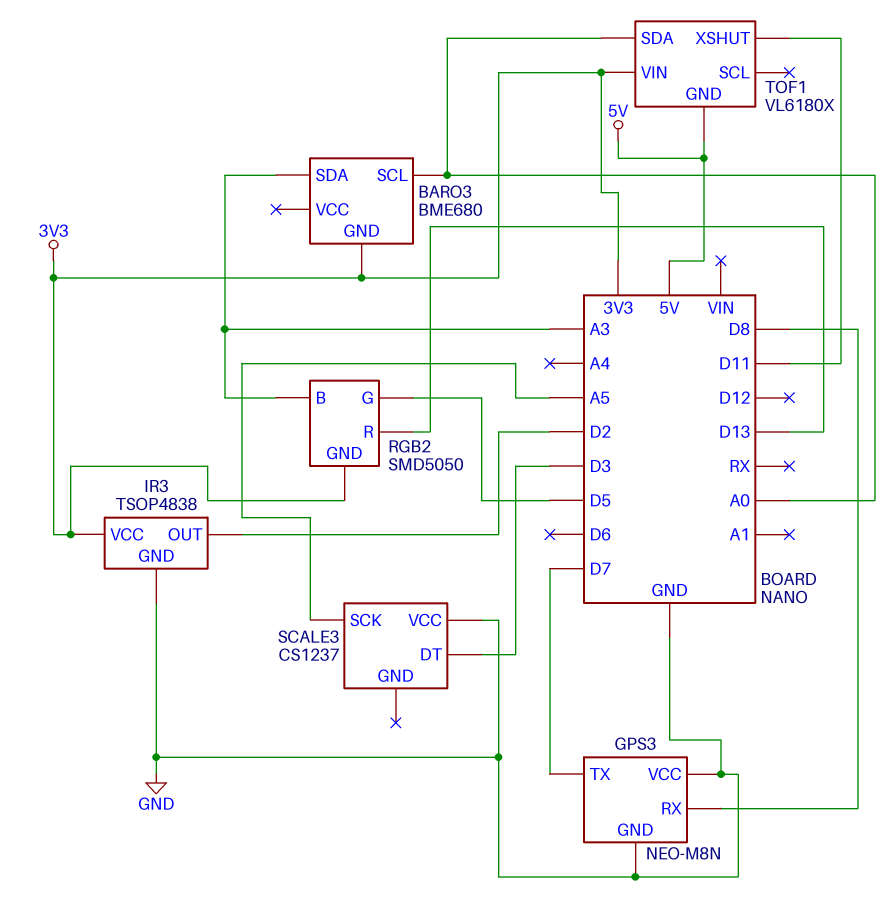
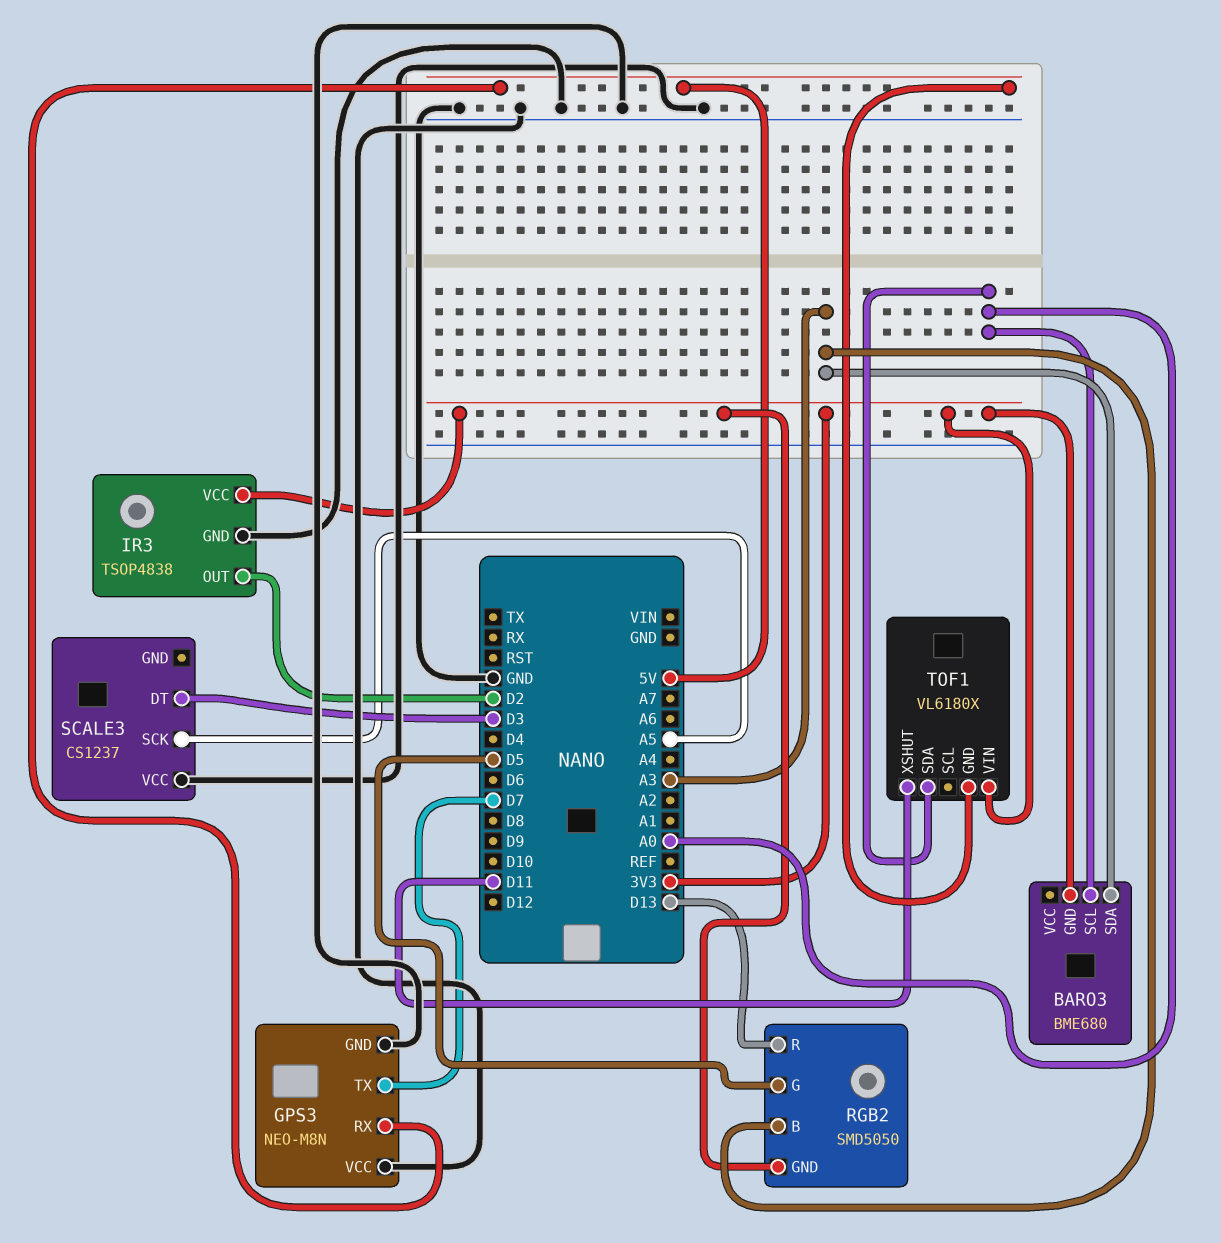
GPS3 pin RX: D8 -> 5V

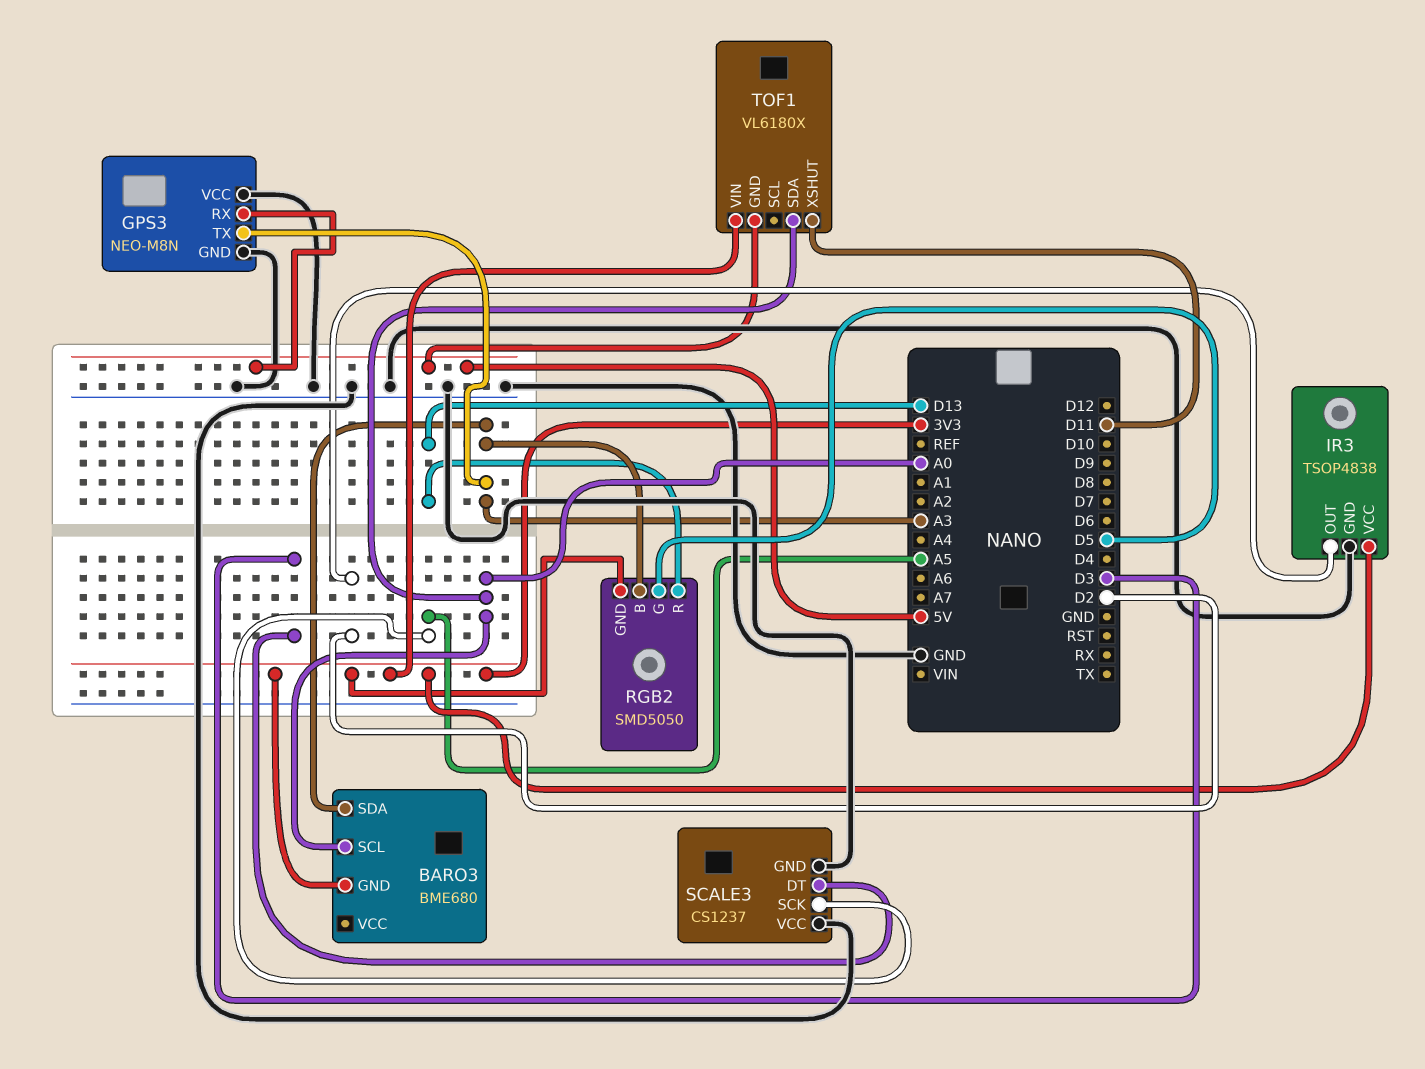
GPS3 pin TX: D7 -> A3
SCALE3 pin GND: none -> GND

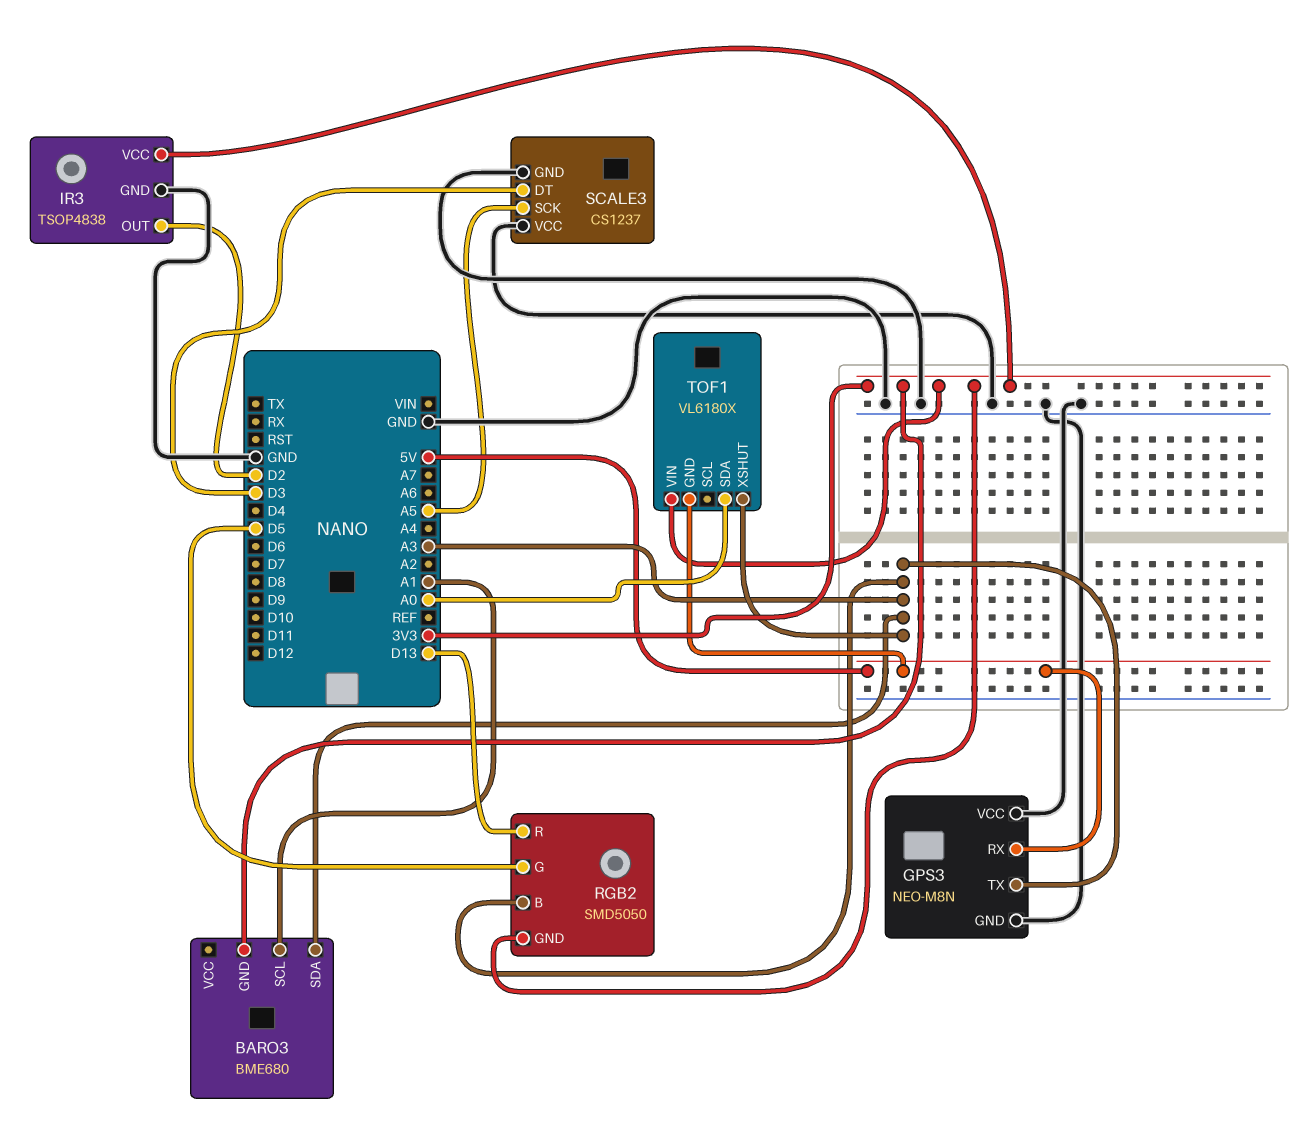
BARO3 pin SCL: A0 -> A1
TOF1 pin XSHUT: D11 -> A3

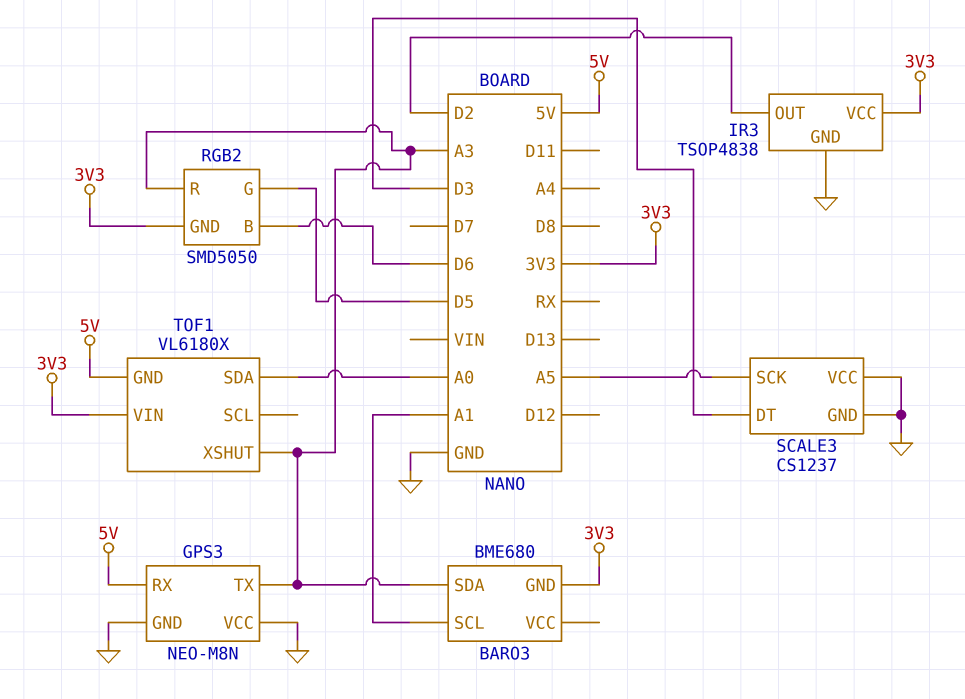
RGB2 pin B: A3 -> D6
RGB2 pin R: D13 -> A3

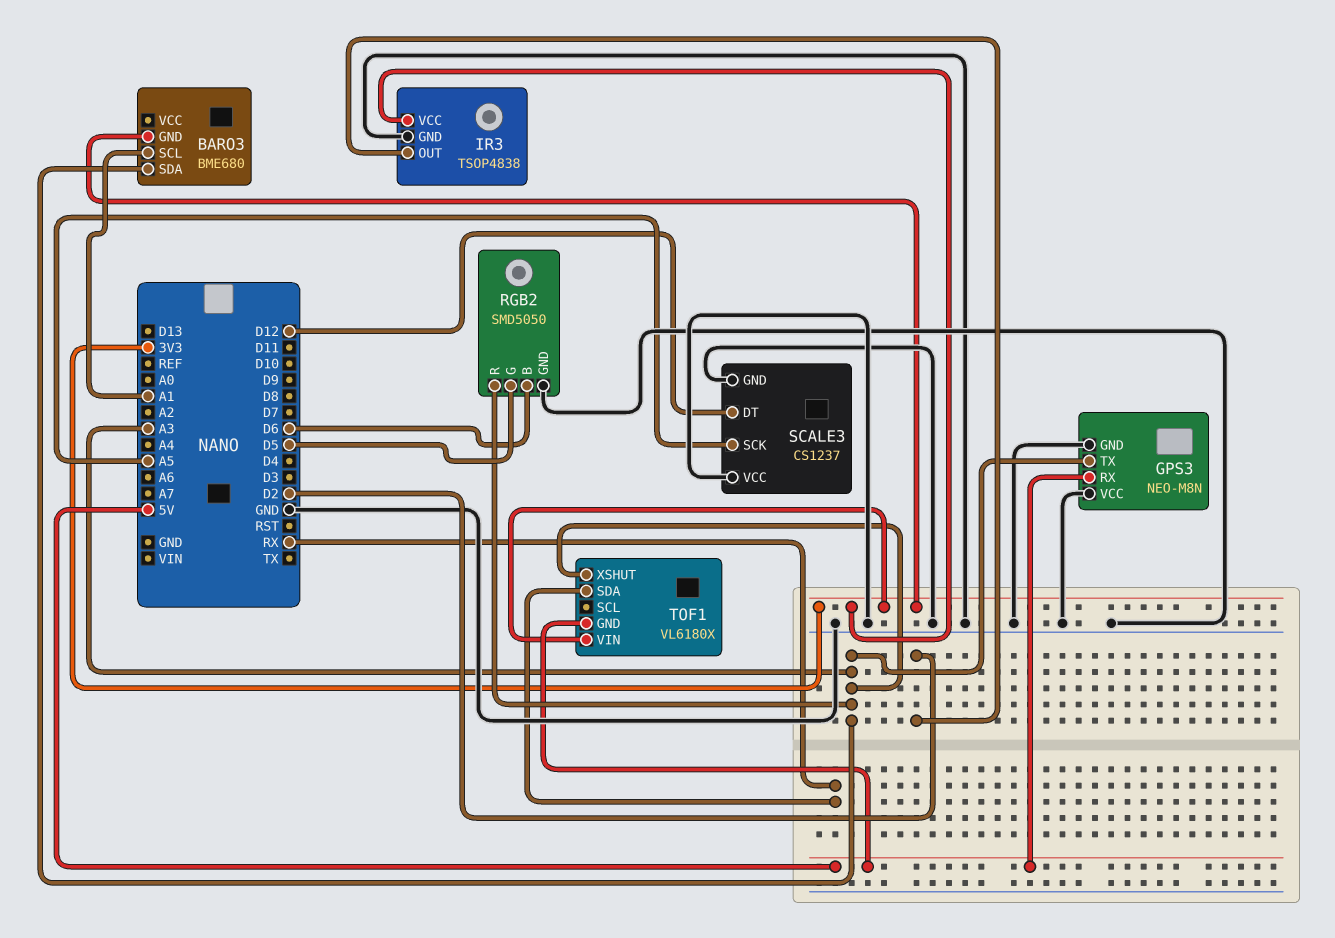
RGB2 pin GND: 3V3 -> GND
SCALE3 pin DT: D3 -> D12
TOF1 pin SDA: A0 -> RX

